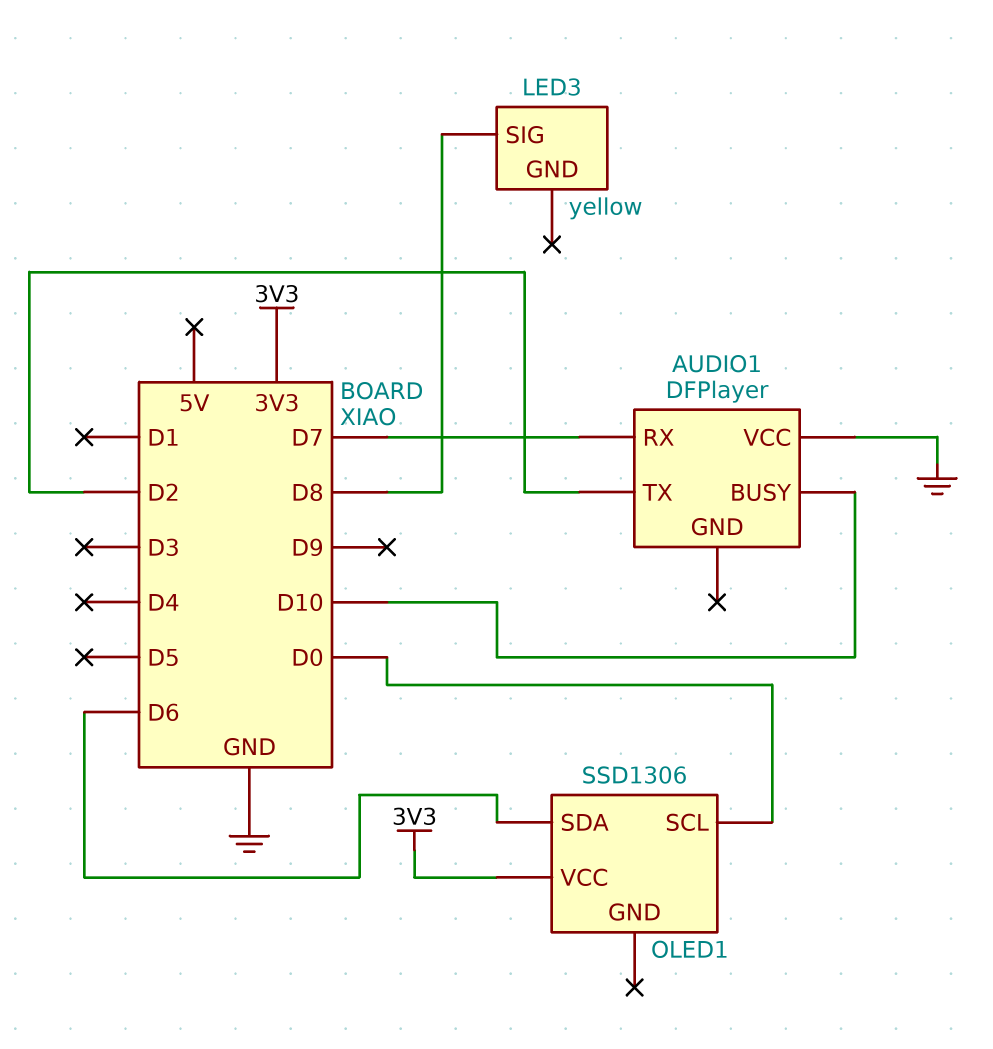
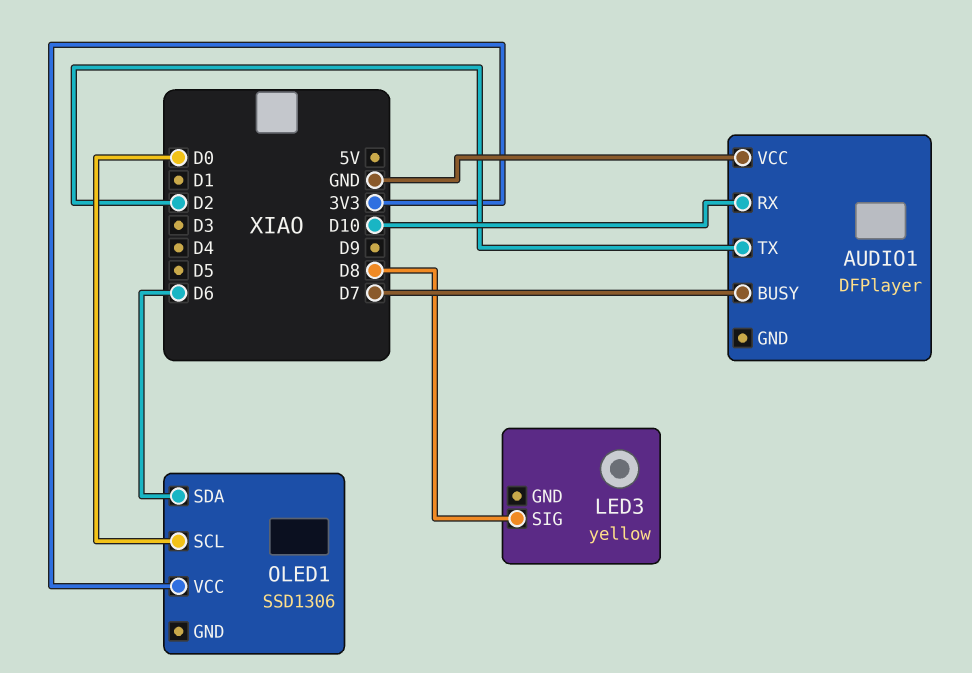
AUDIO1 pin BUSY: D10 -> D7
AUDIO1 pin RX: D7 -> D10

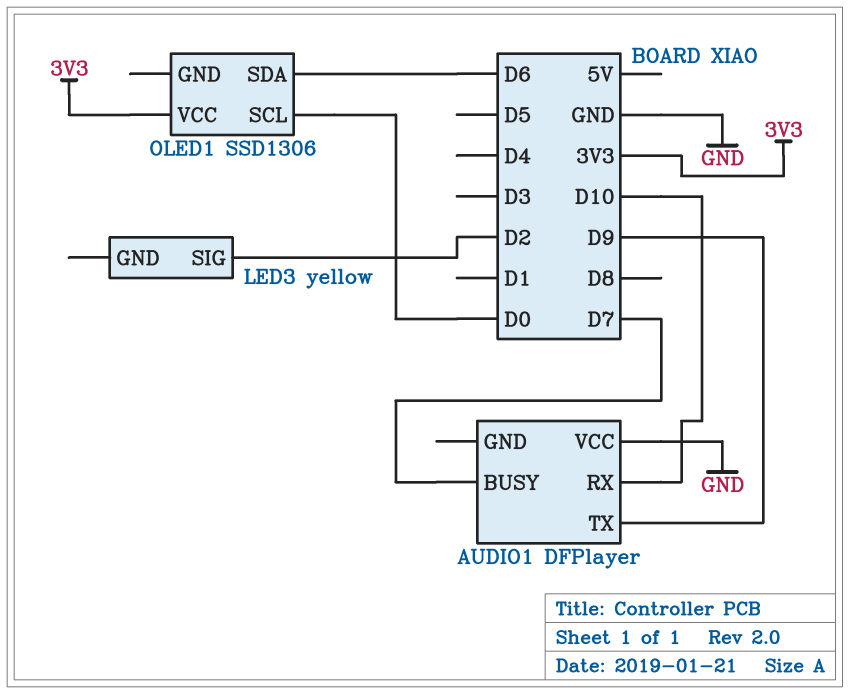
AUDIO1 pin TX: D2 -> D9
LED3 pin SIG: D8 -> D2

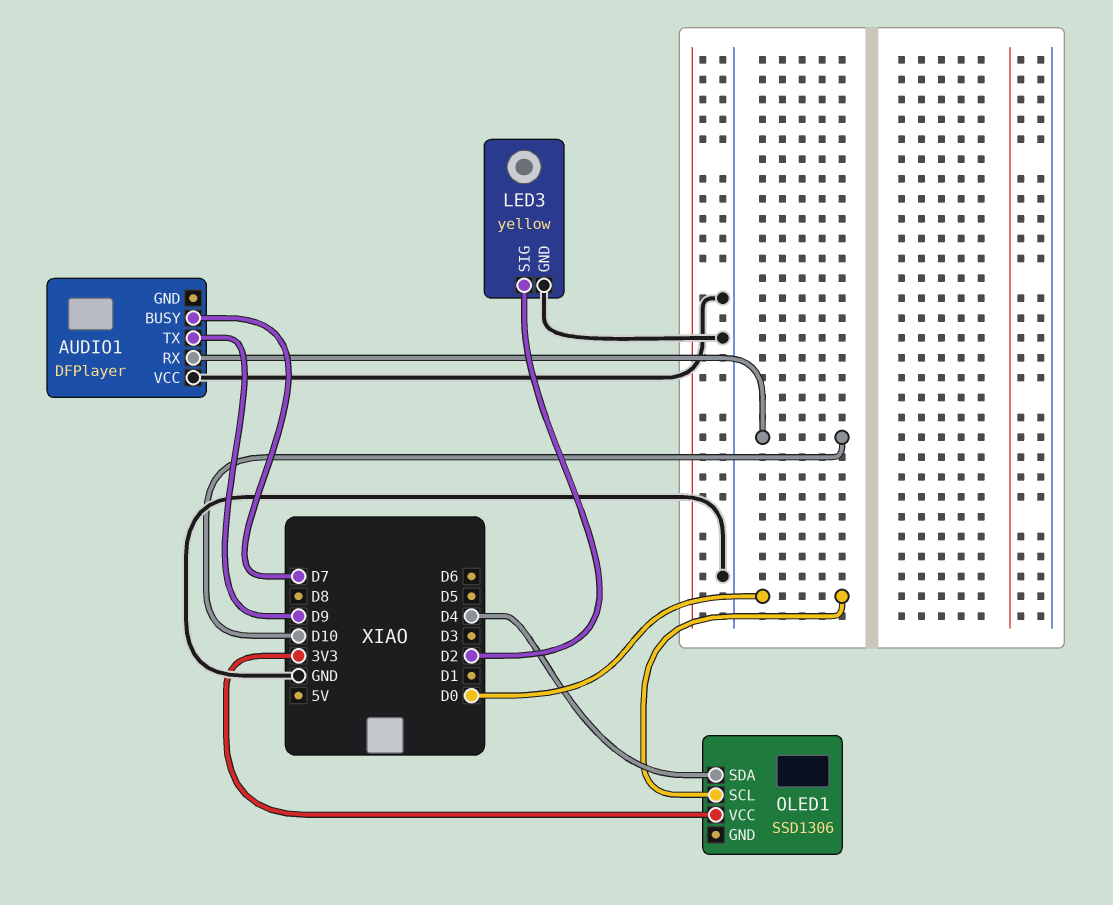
LED3 pin GND: none -> GND
OLED1 pin SDA: D6 -> D4

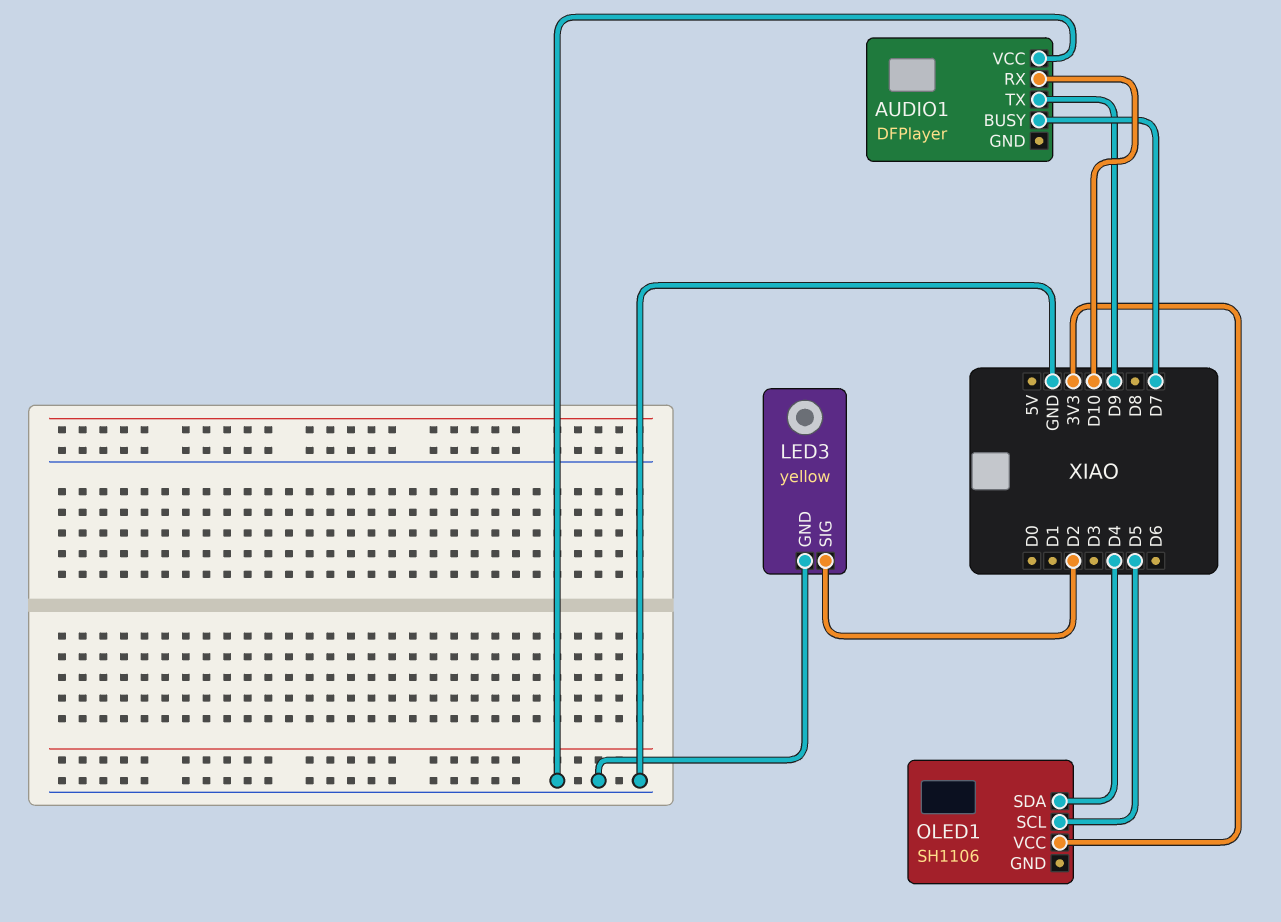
OLED1: SSD1306 -> SH1106
OLED1 pin SCL: D0 -> D5

